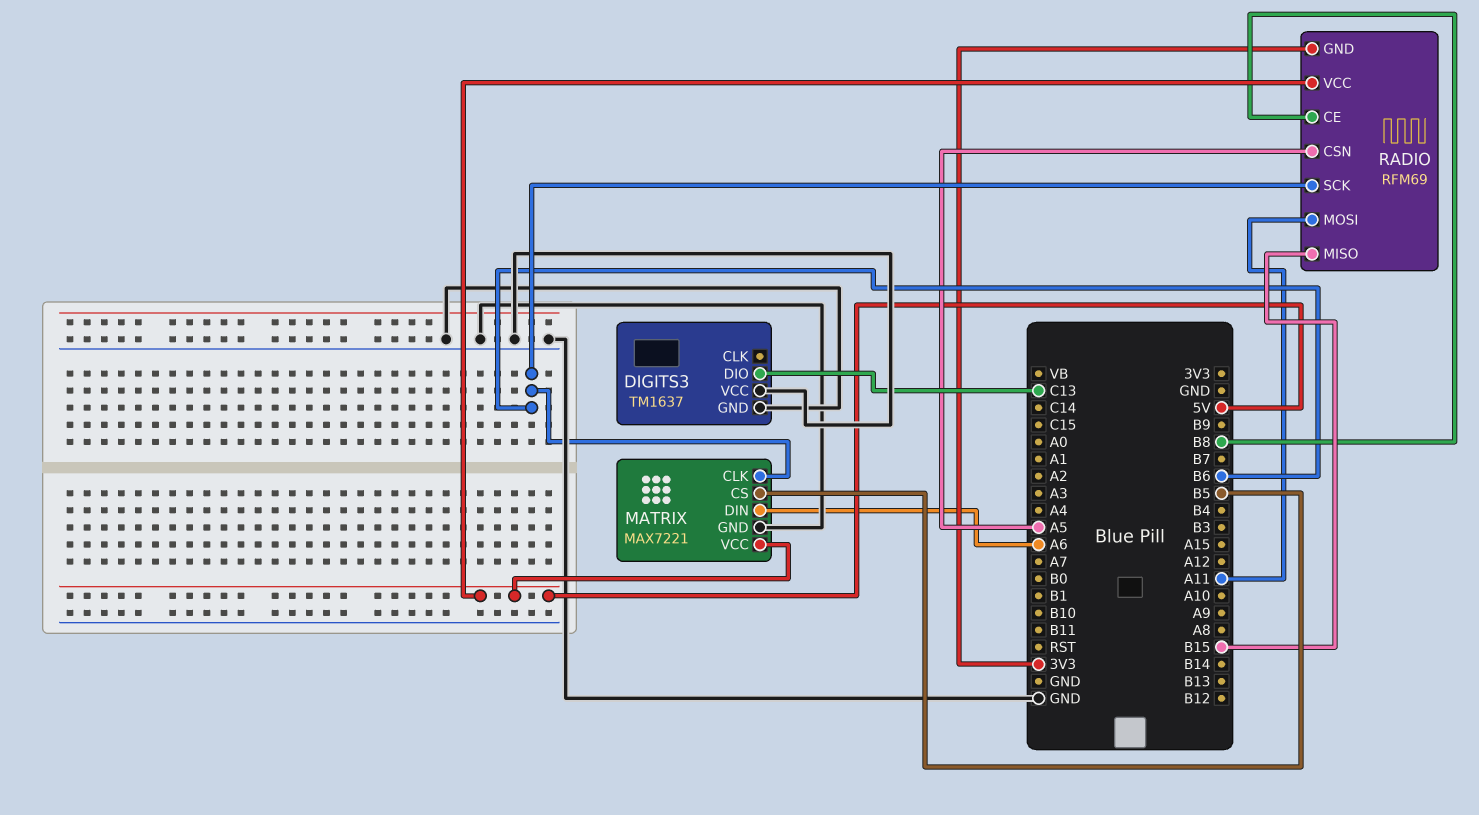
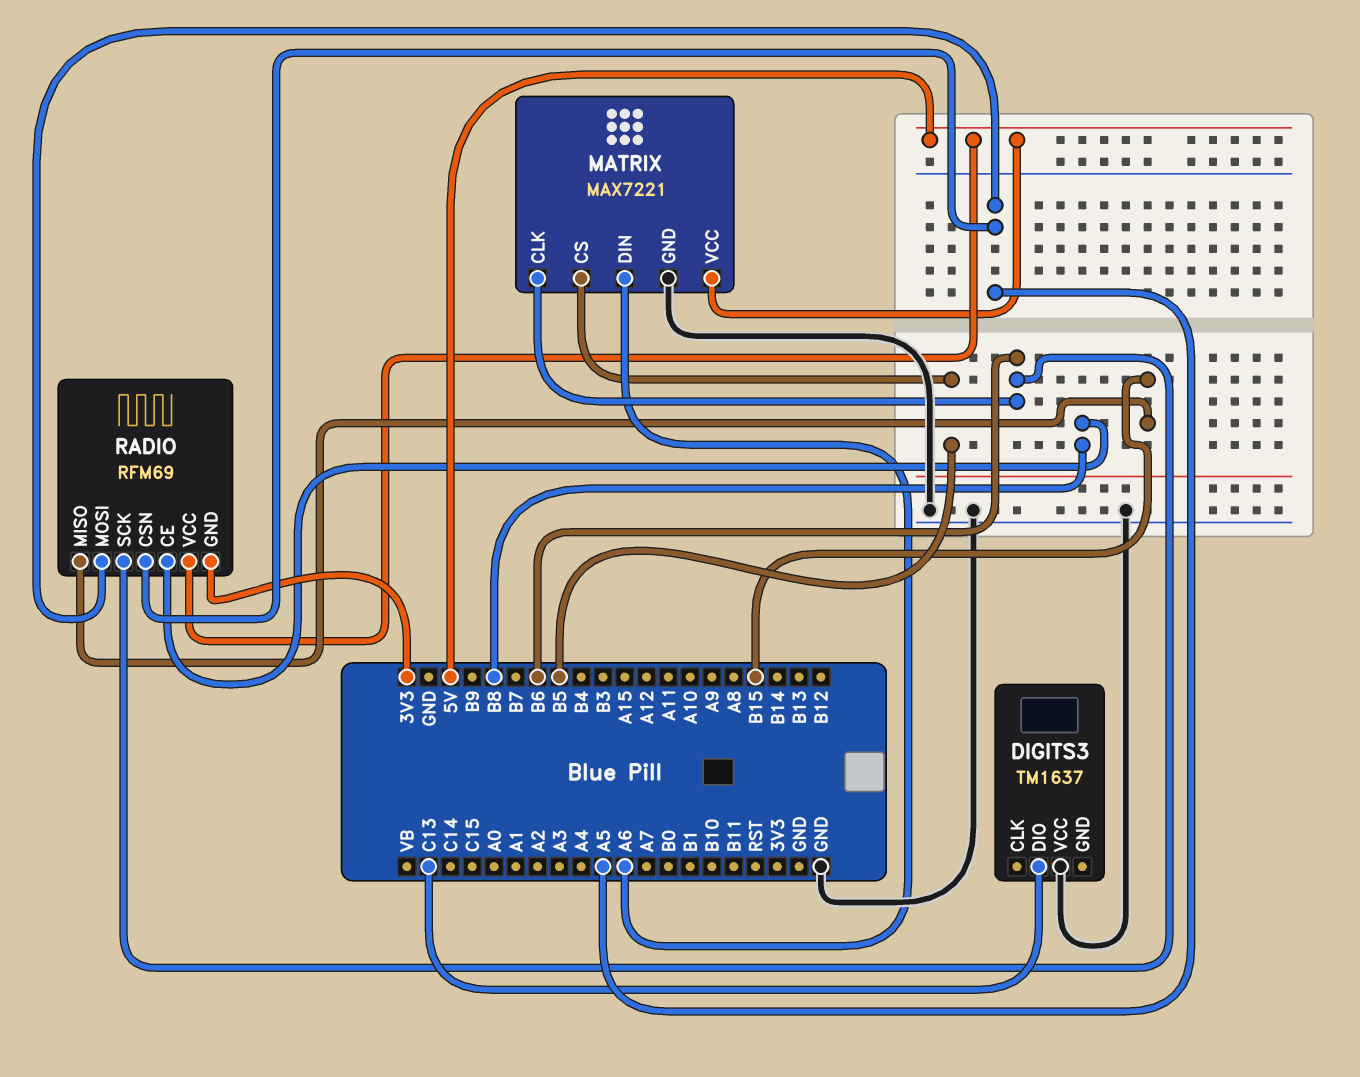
DIGITS3 pin GND: GND -> none
RADIO pin MOSI: A11 -> A5

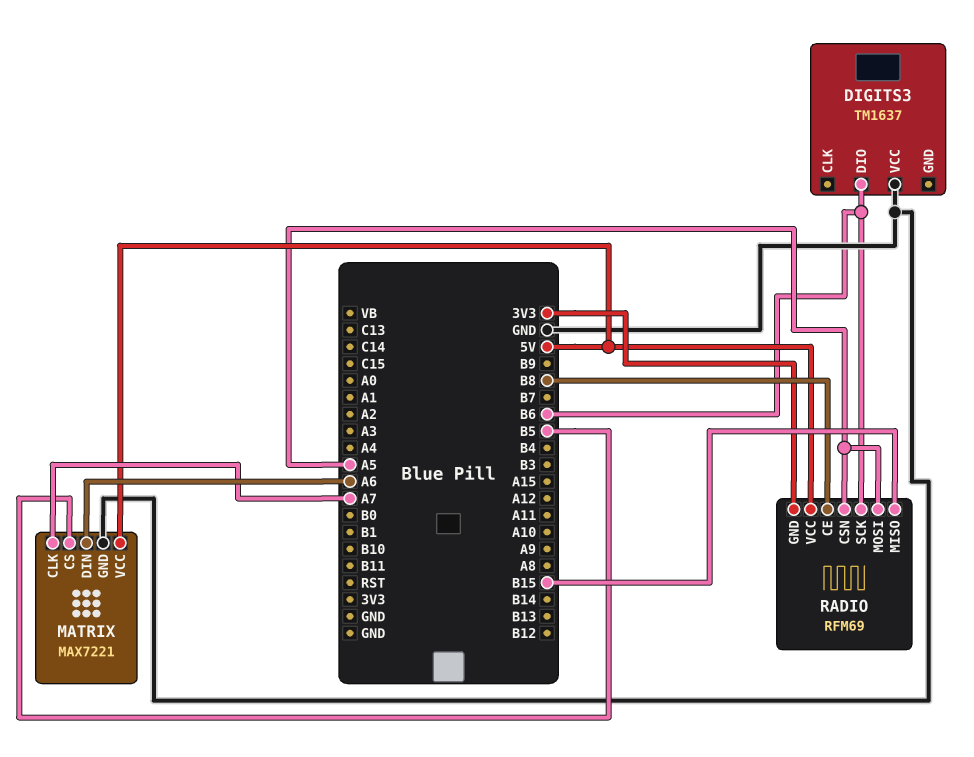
DIGITS3 pin DIO: C13 -> B6
MATRIX pin CLK: B6 -> A7

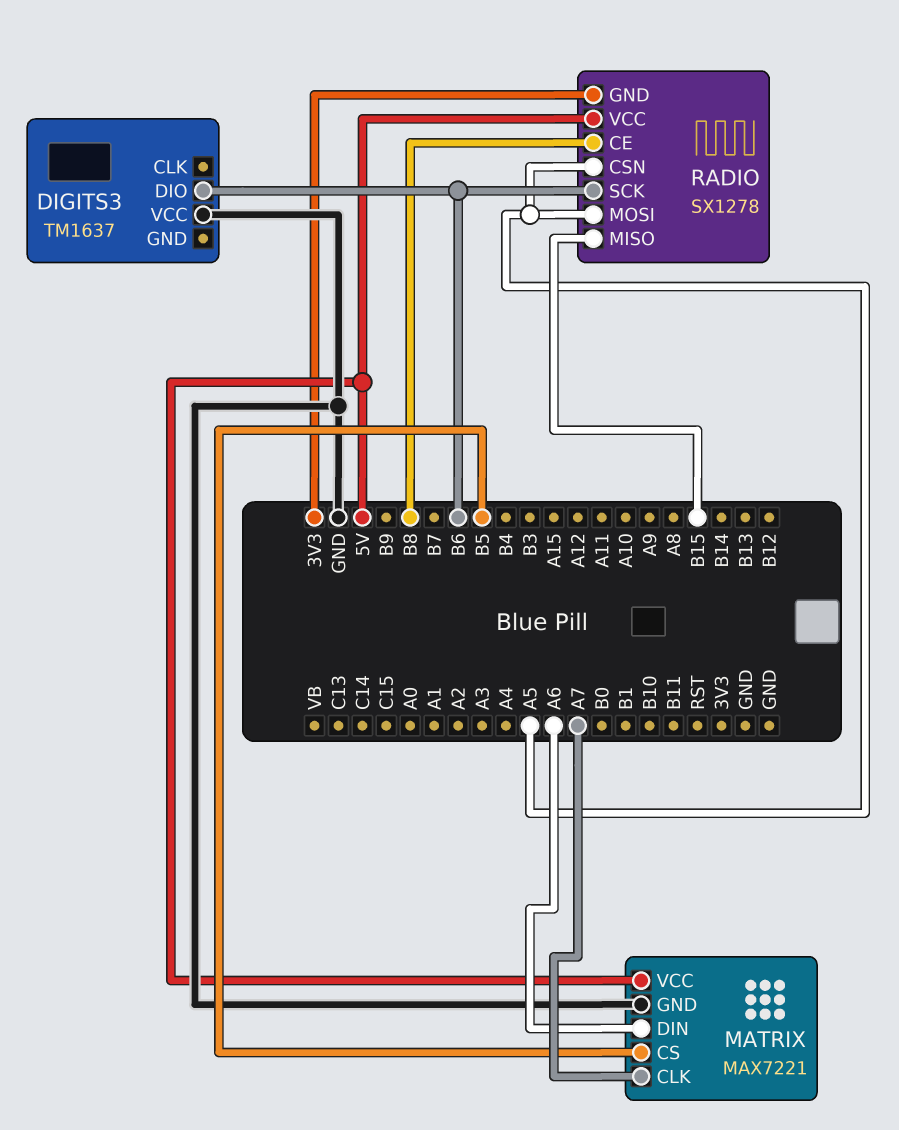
RADIO: RFM69 -> SX1278

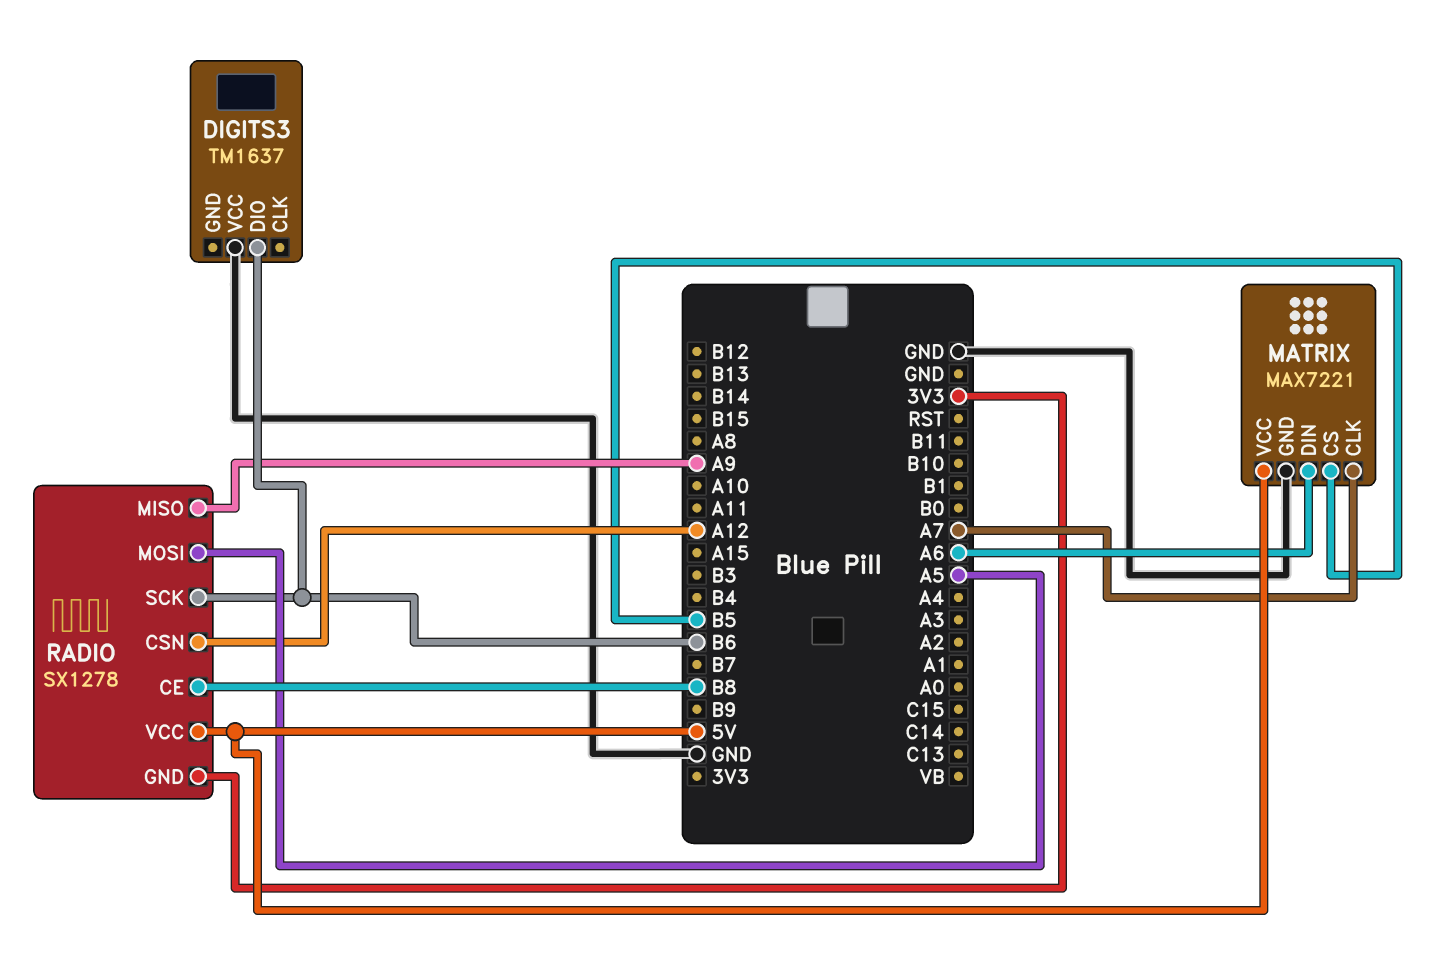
RADIO pin CSN: A5 -> A12
RADIO pin MISO: B15 -> A9

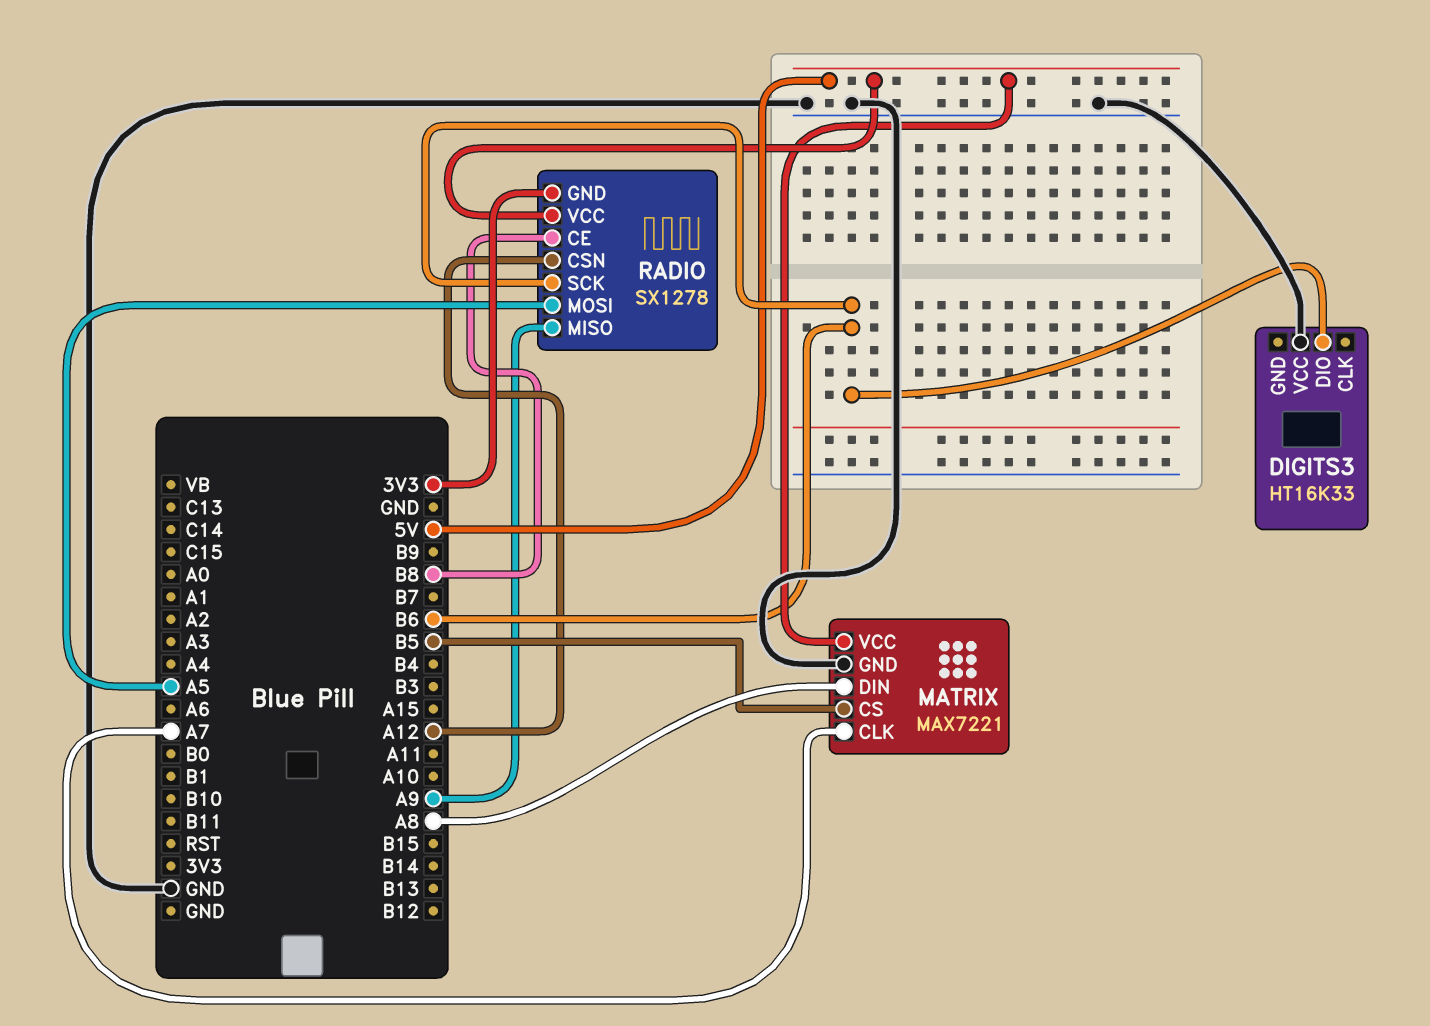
DIGITS3: TM1637 -> HT16K33
MATRIX pin DIN: A6 -> A8

